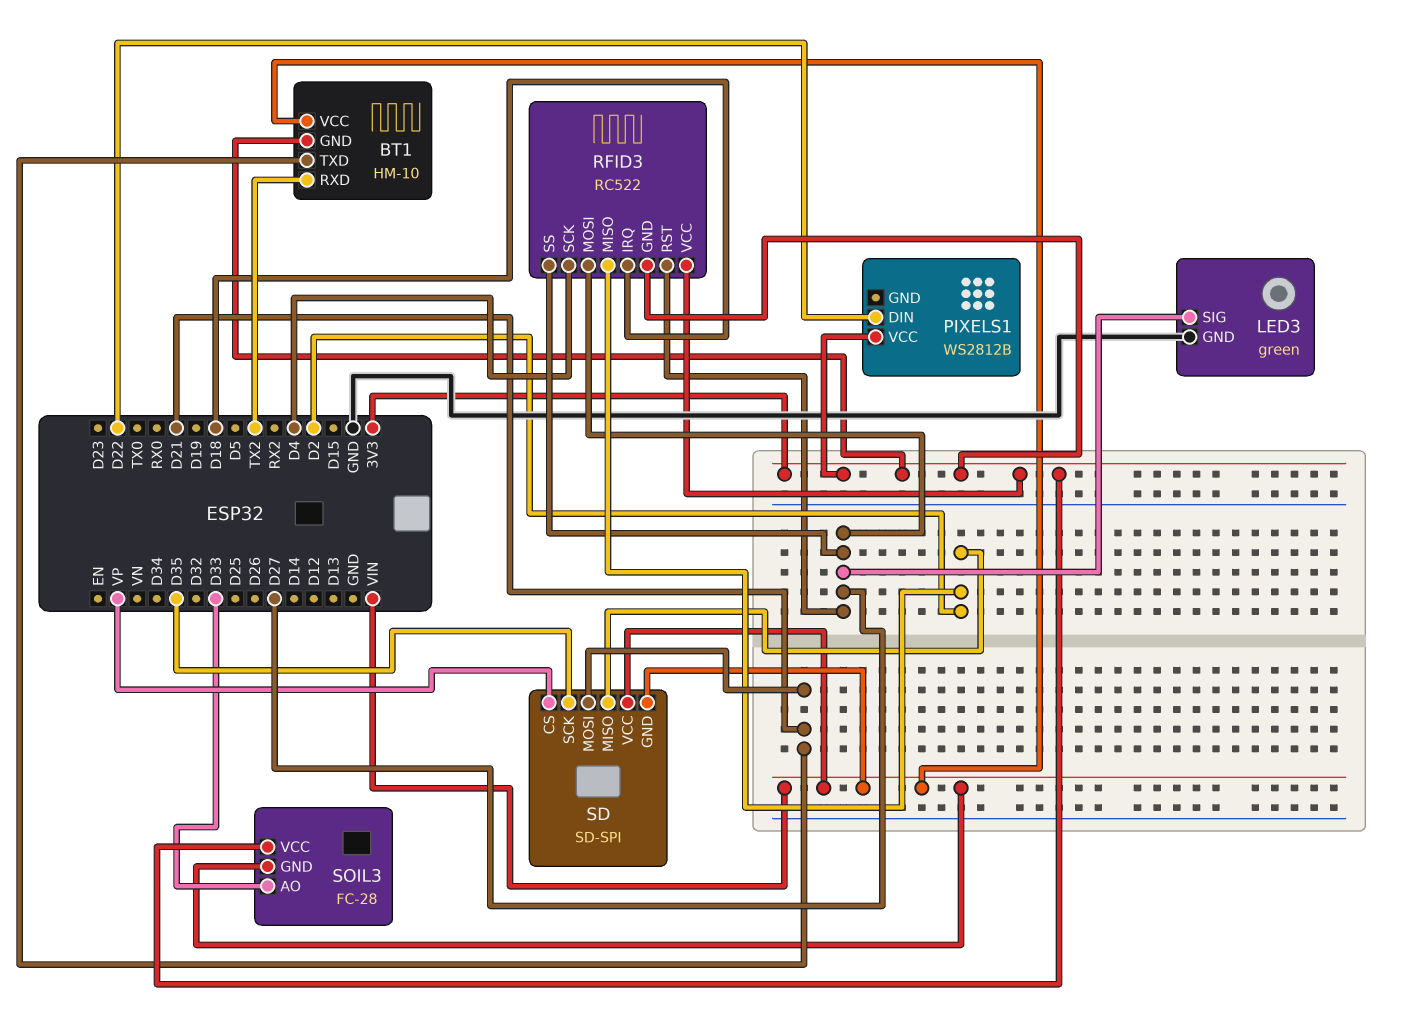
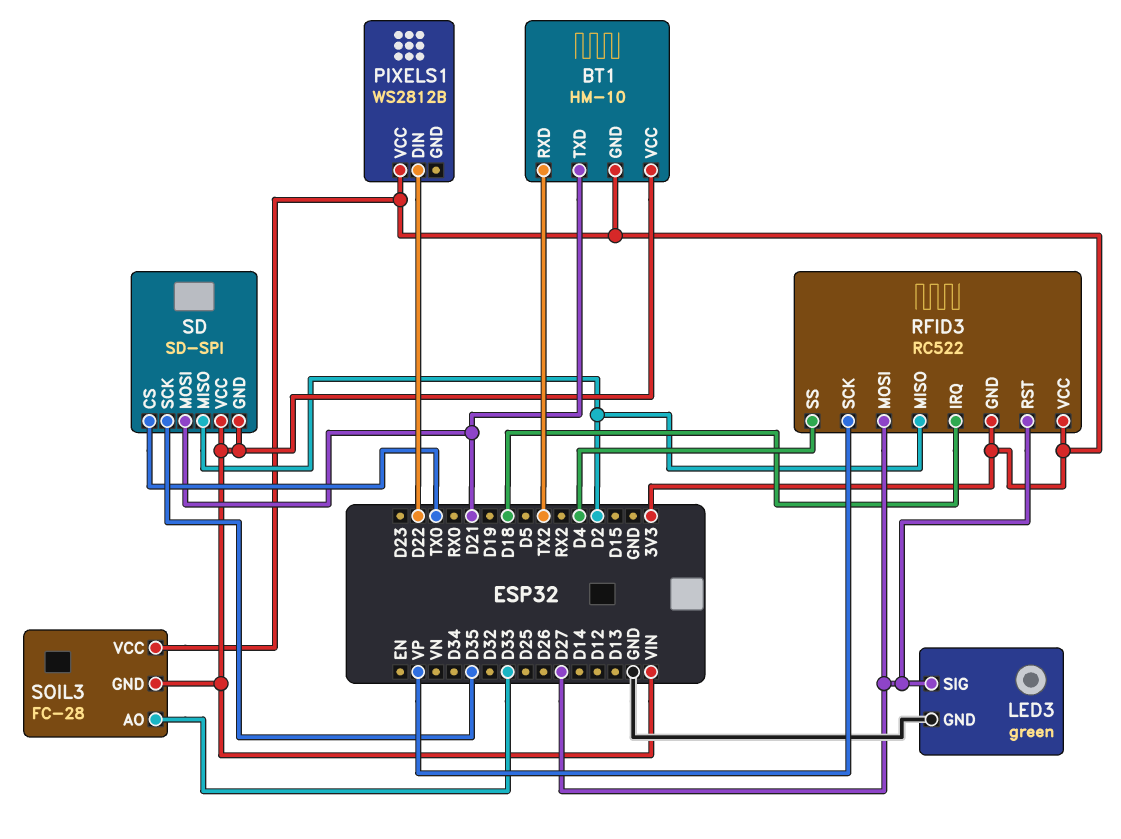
RFID3 pin SCK: D4 -> VP
RFID3 pin SS: D27 -> D4
SD pin CS: VP -> TX0

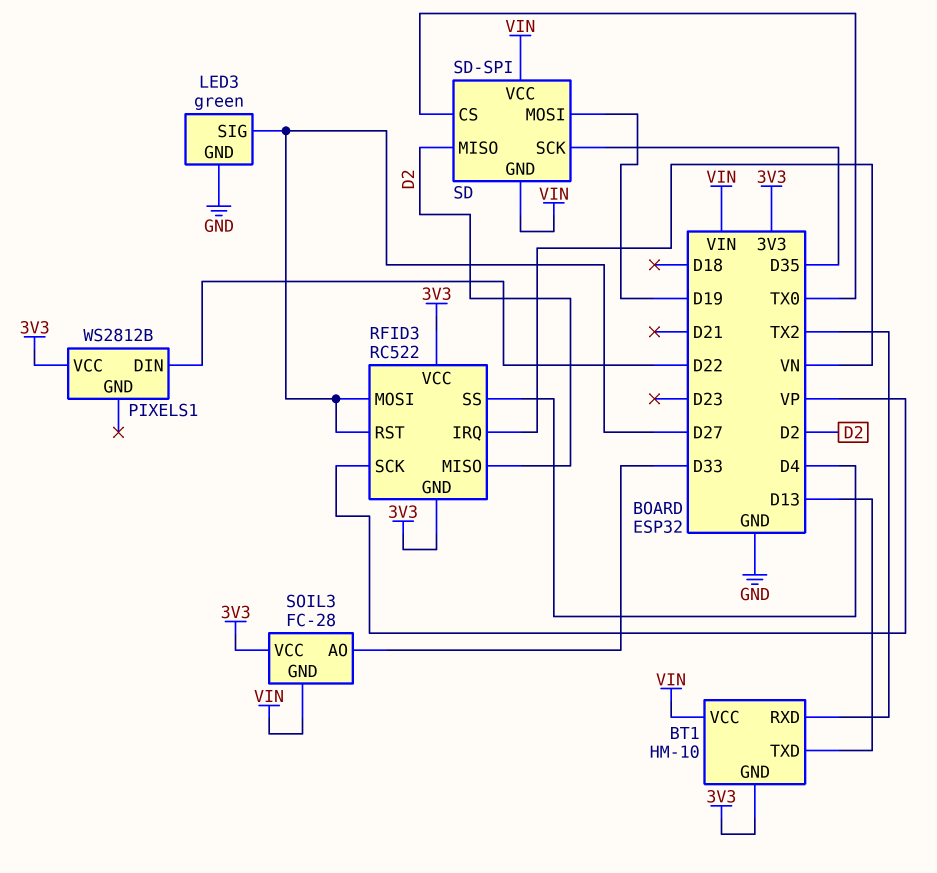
BT1 pin TXD: D21 -> D13
RFID3 pin IRQ: D18 -> VN
SD pin MOSI: D21 -> D19

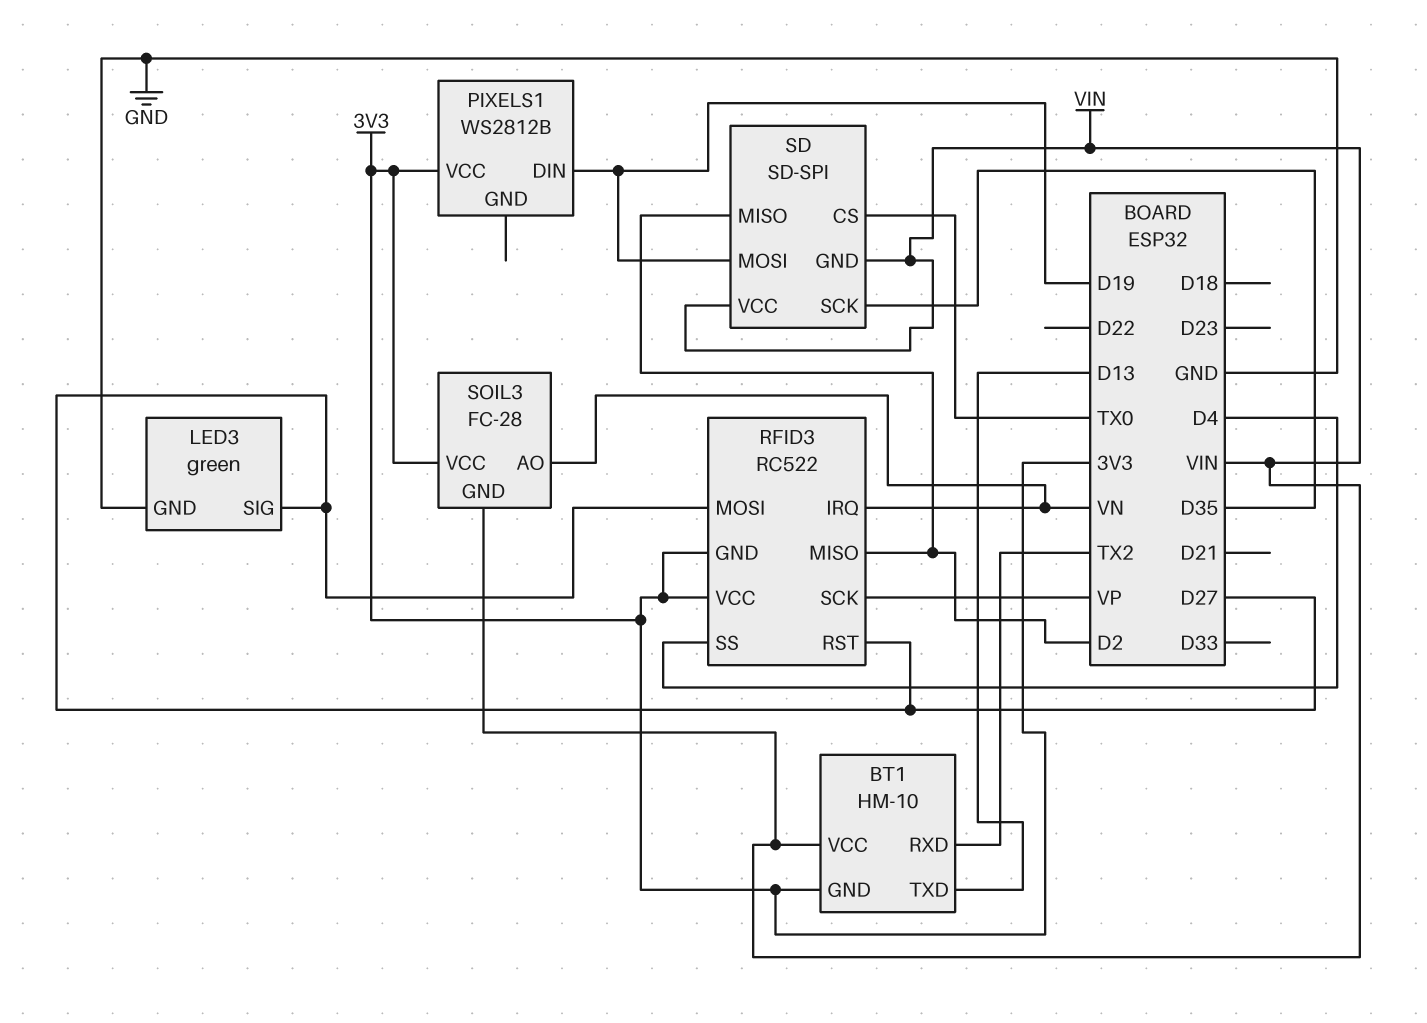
PIXELS1 pin DIN: D22 -> D19
SOIL3 pin AO: D33 -> VN

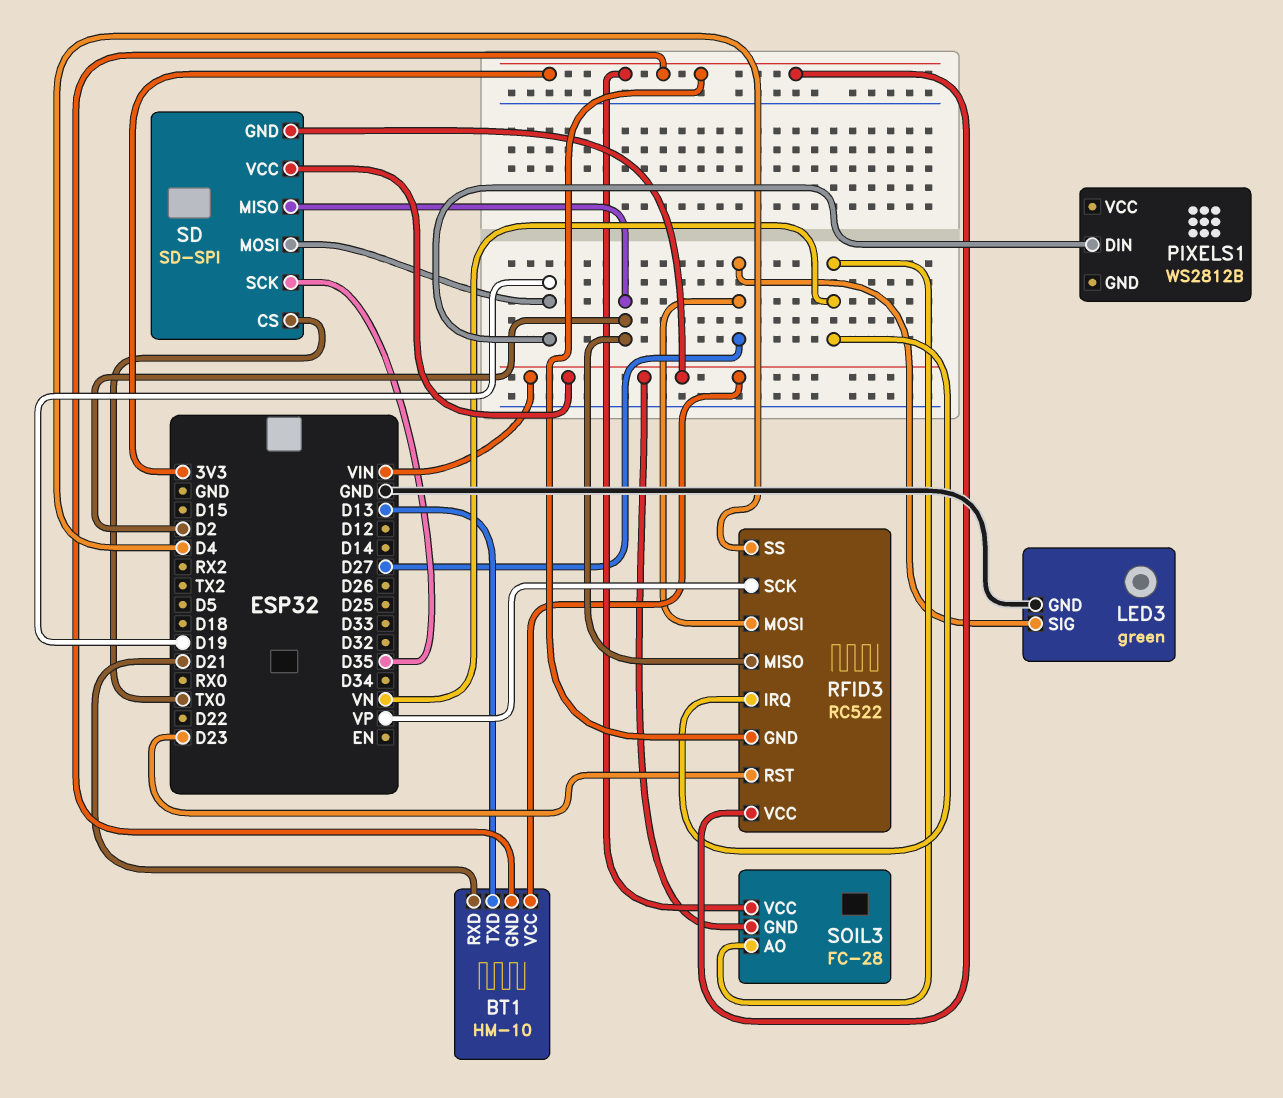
BT1 pin RXD: TX2 -> D21
PIXELS1 pin VCC: 3V3 -> none
RFID3 pin RST: D27 -> D23

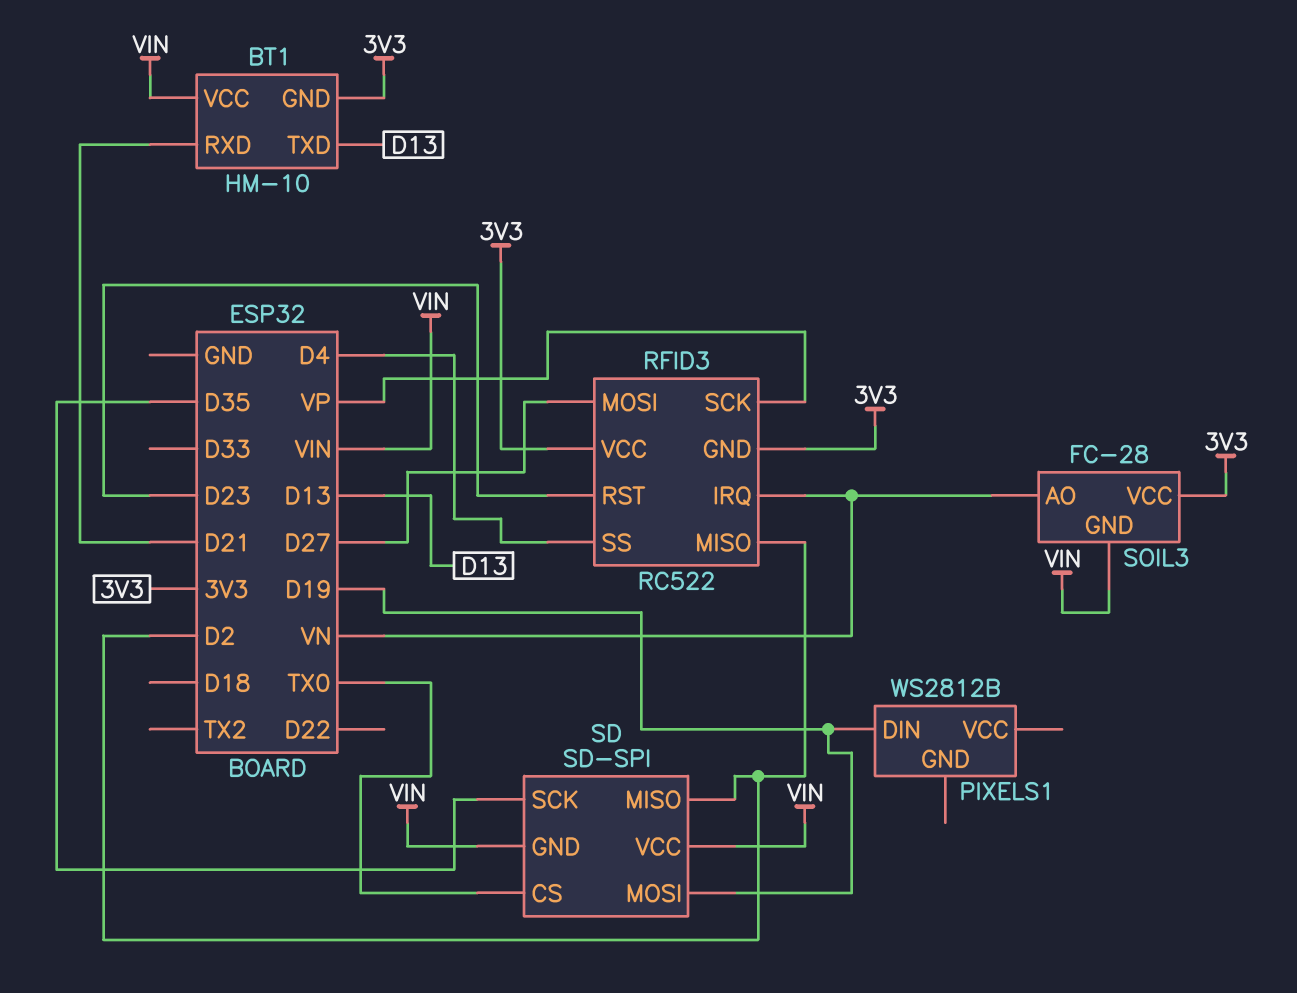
LED3: green -> none
LED3 pin GND: GND -> none
LED3 pin SIG: D27 -> none

